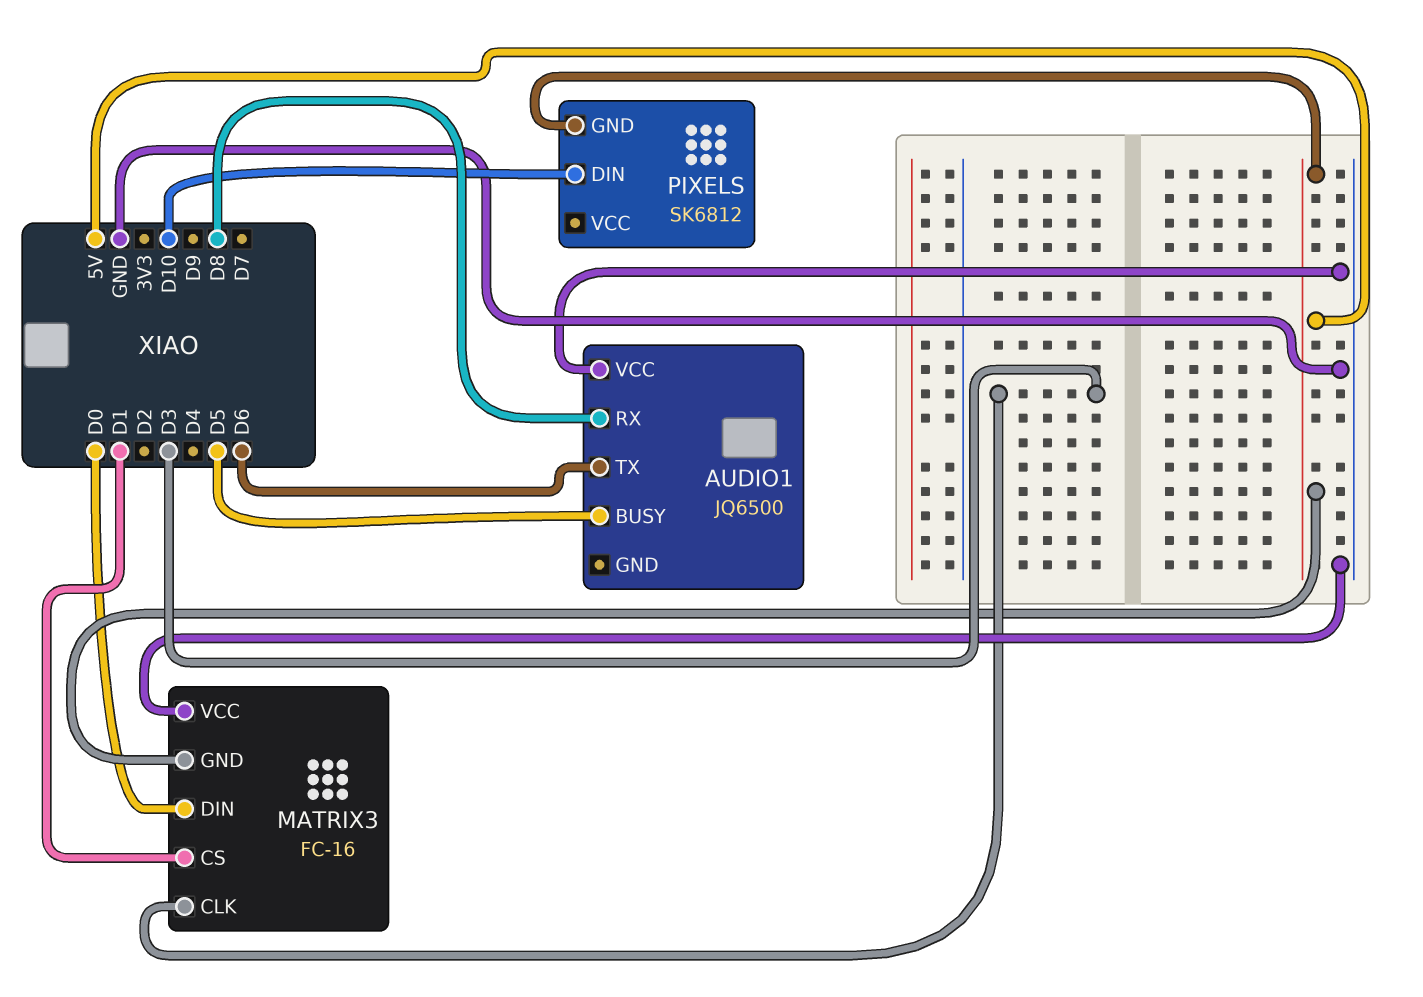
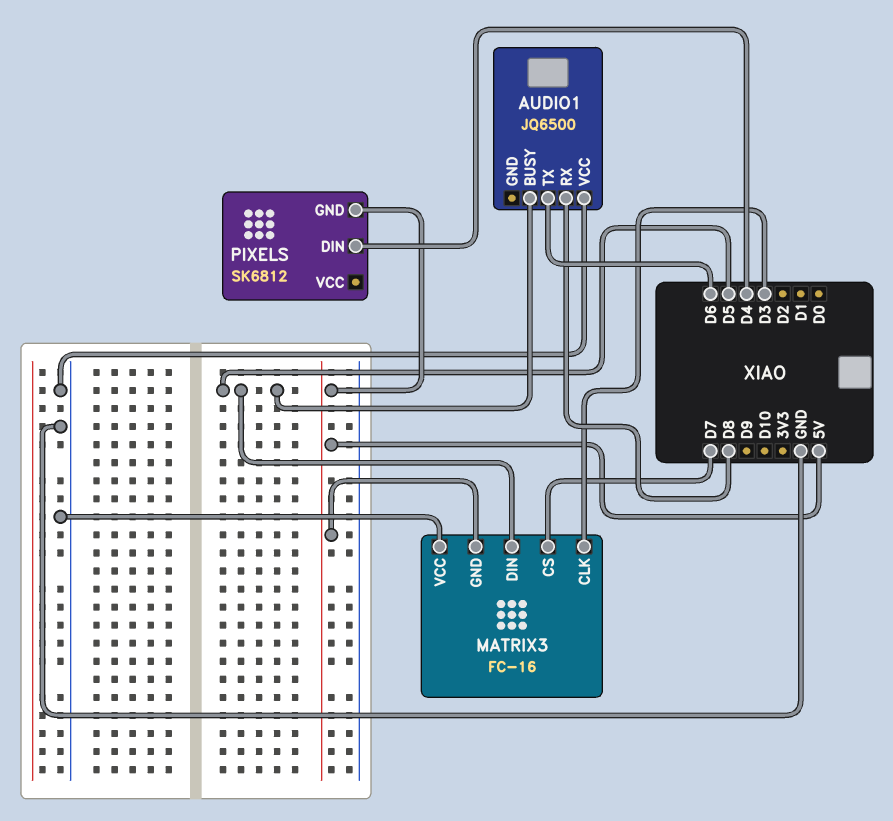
MATRIX3 pin CS: D1 -> D7
MATRIX3 pin DIN: D0 -> D5
PIXELS pin DIN: D10 -> D4

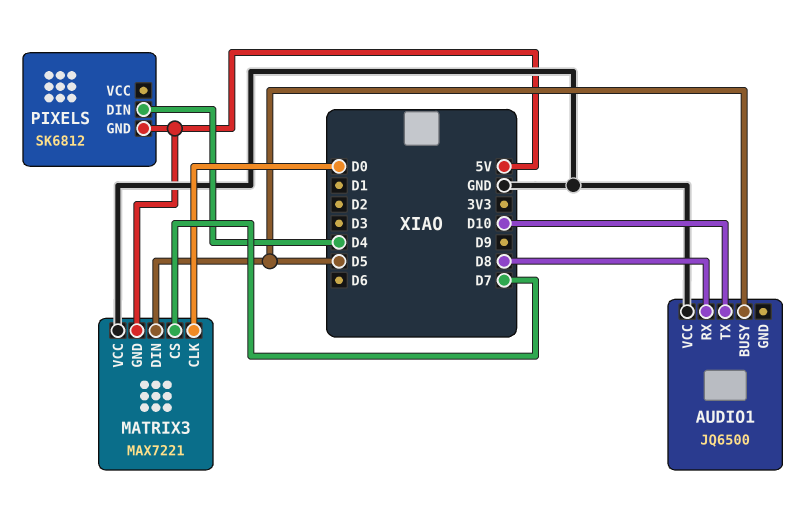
AUDIO1 pin TX: D6 -> D10
MATRIX3: FC-16 -> MAX7221
MATRIX3 pin CLK: D3 -> D0

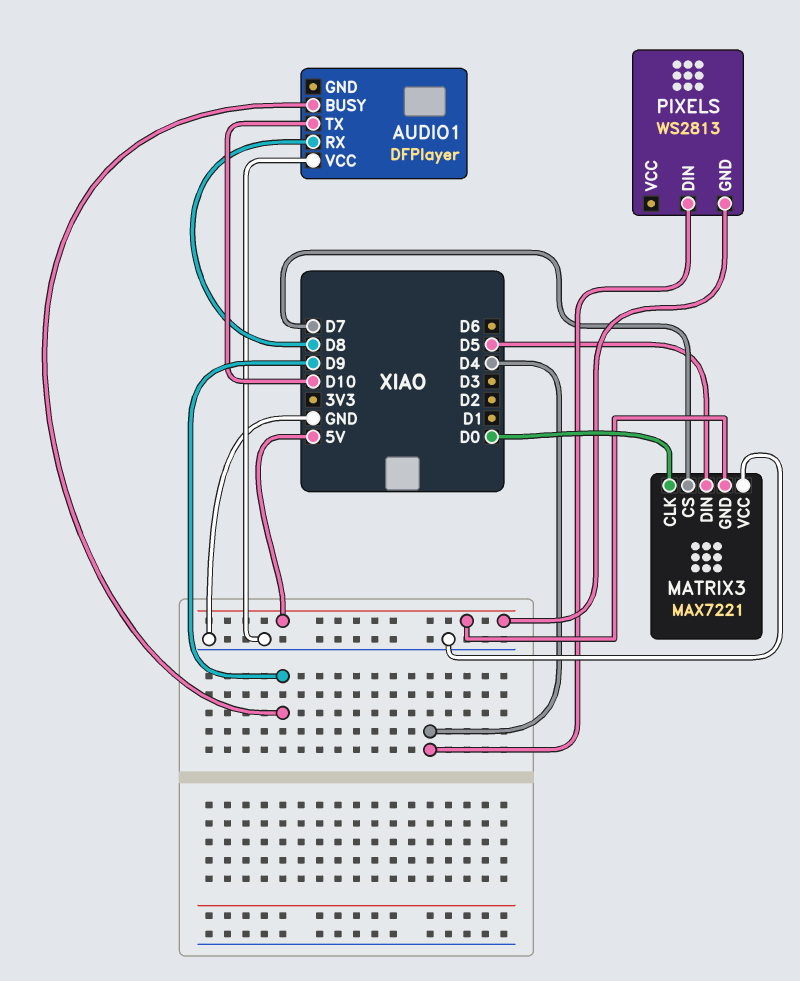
AUDIO1: JQ6500 -> DFPlayer
AUDIO1 pin BUSY: D5 -> D9
PIXELS: SK6812 -> WS2813

